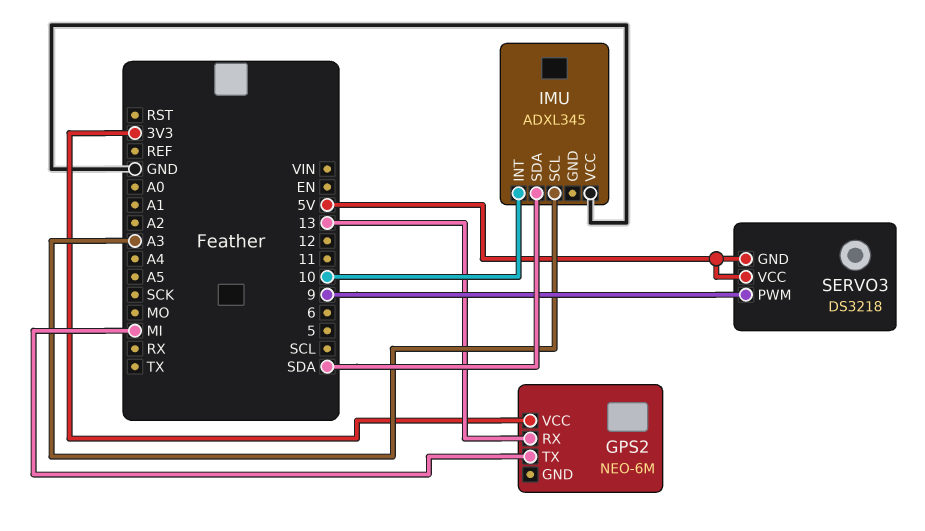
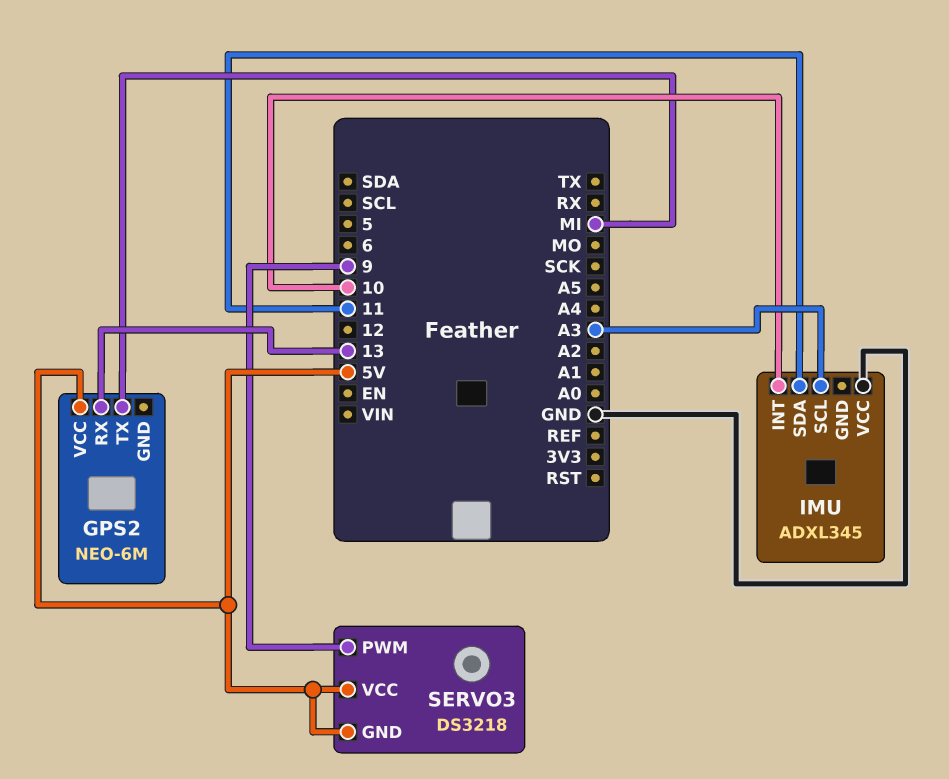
GPS2 pin VCC: 3V3 -> 5V
IMU pin SDA: SDA -> 11

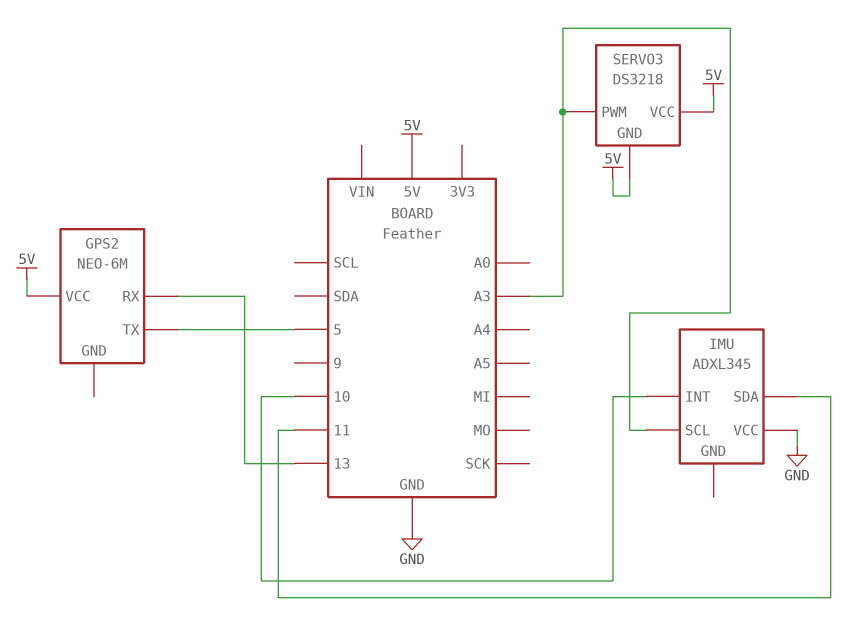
GPS2 pin TX: MI -> 5
SERVO3 pin PWM: 9 -> A3

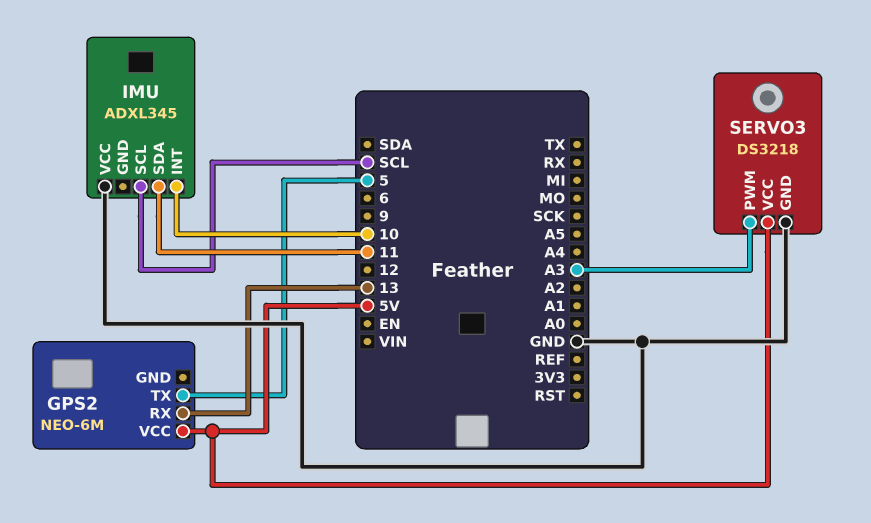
IMU pin SCL: A3 -> SCL
SERVO3 pin GND: 5V -> GND

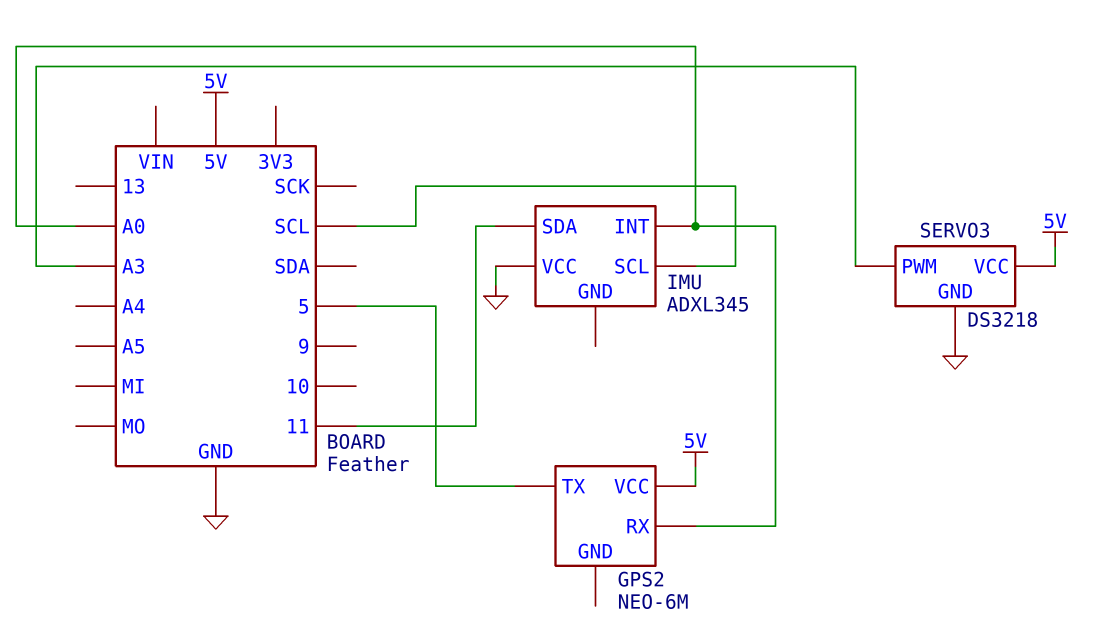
GPS2 pin RX: 13 -> A0
IMU pin INT: 10 -> A0

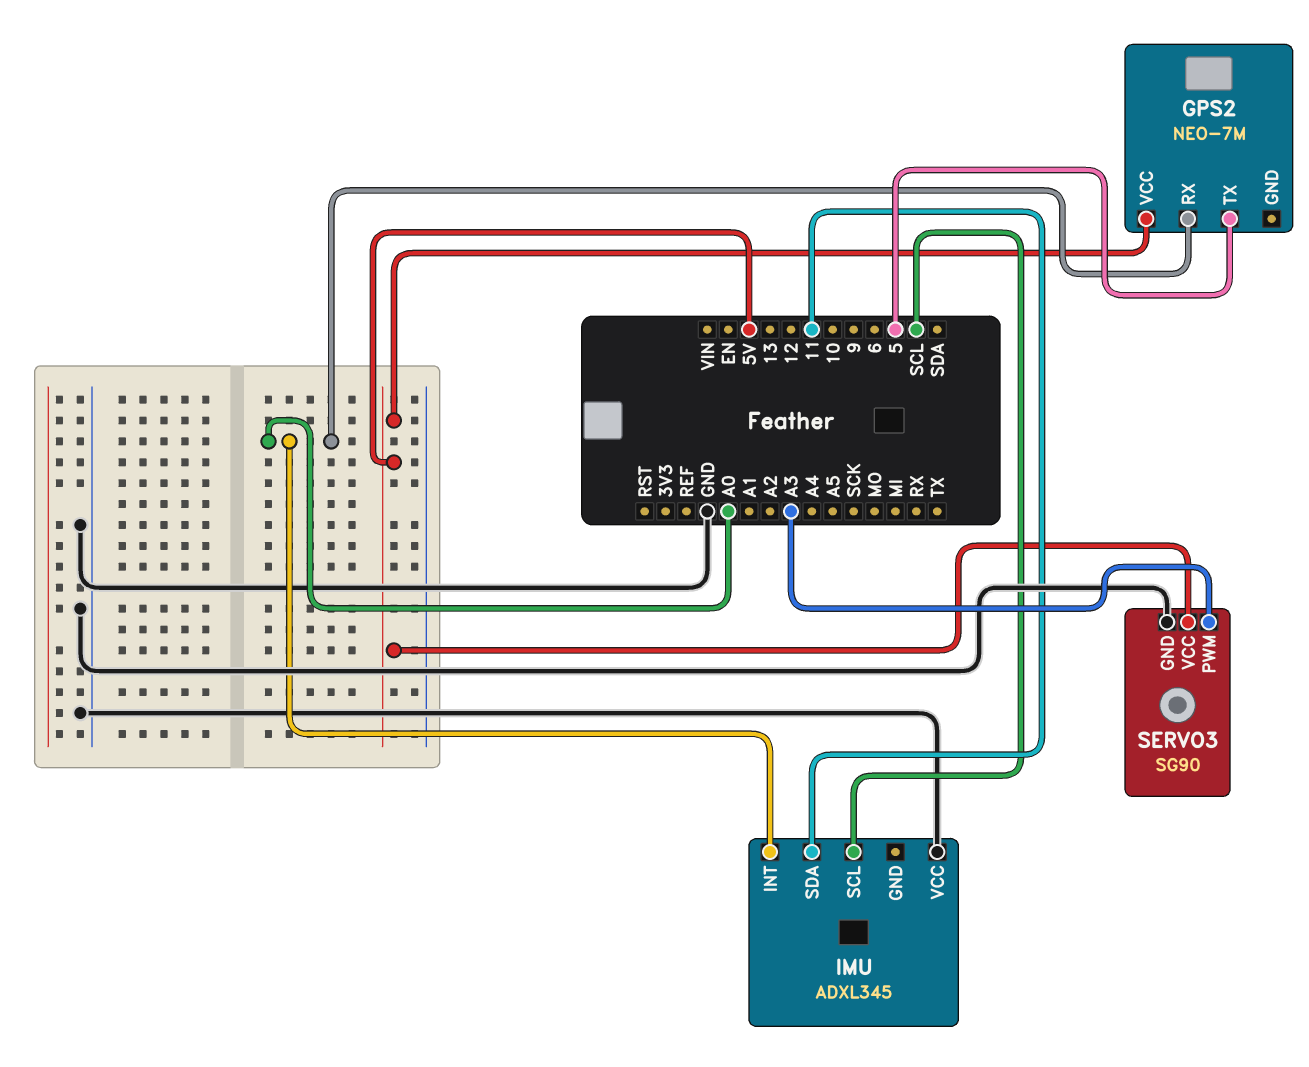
GPS2: NEO-6M -> NEO-7M
SERVO3: DS3218 -> SG90

